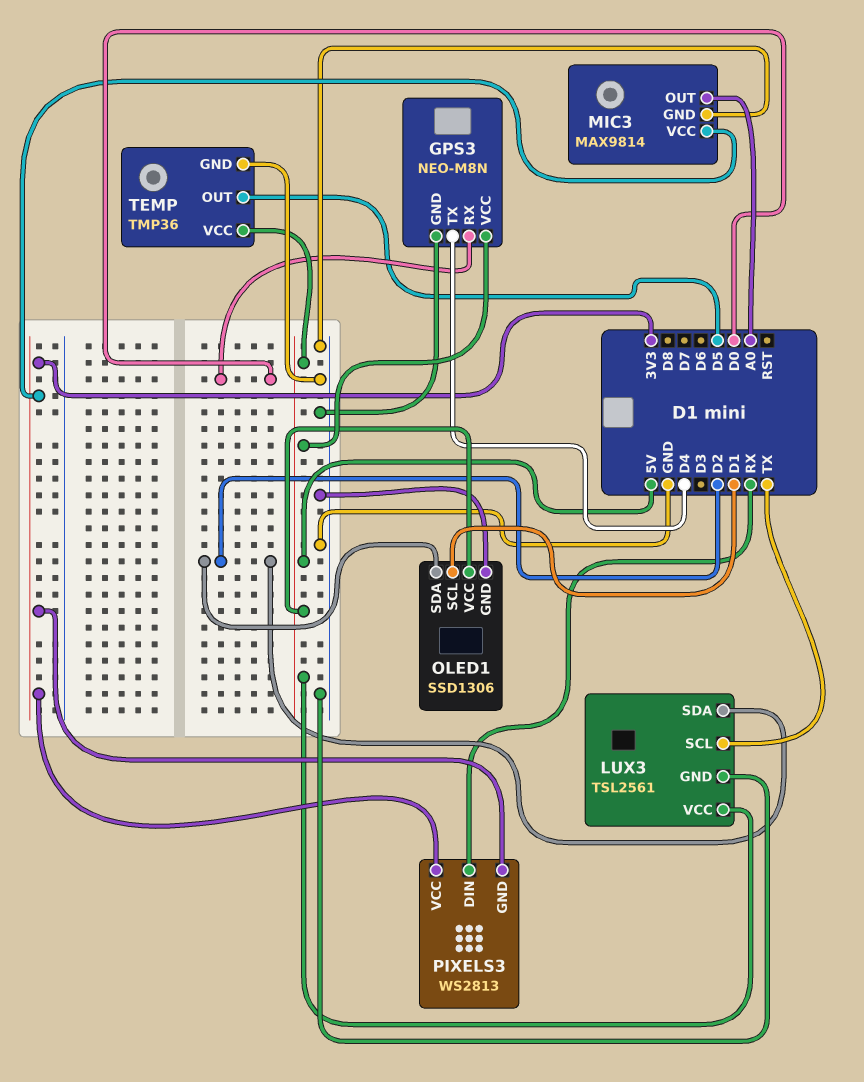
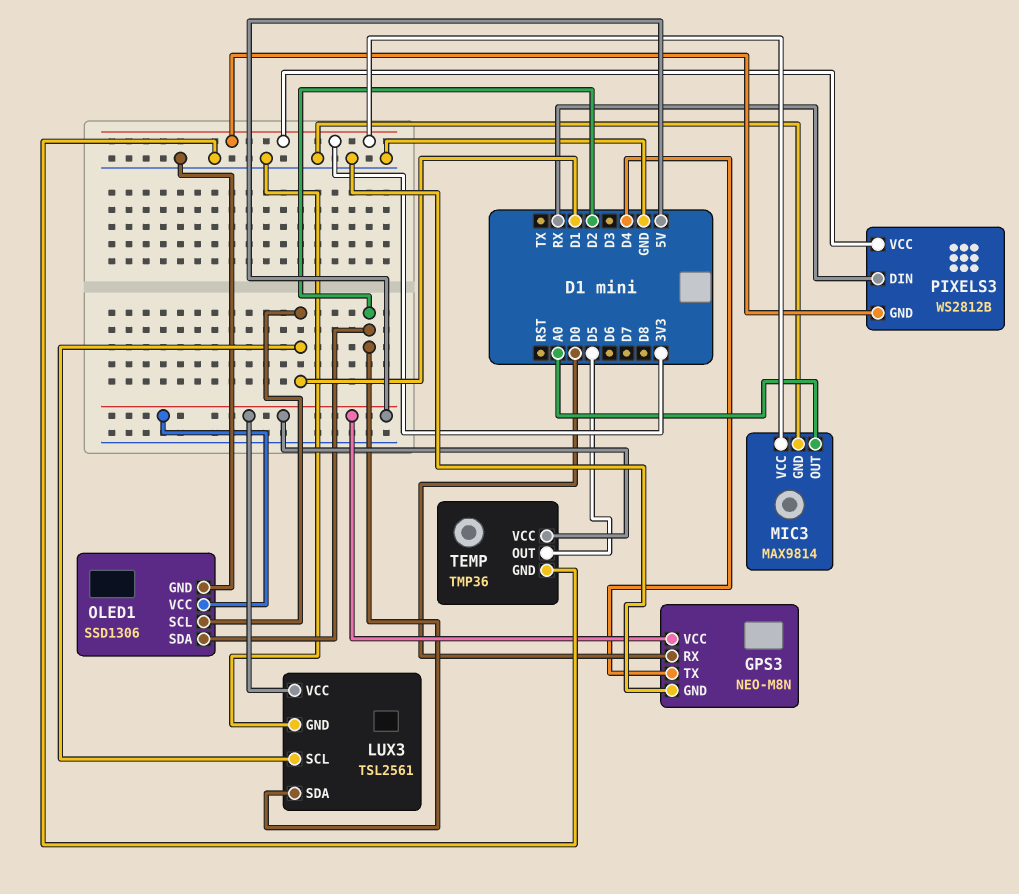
LUX3 pin SCL: TX -> D1
PIXELS3: WS2813 -> WS2812B

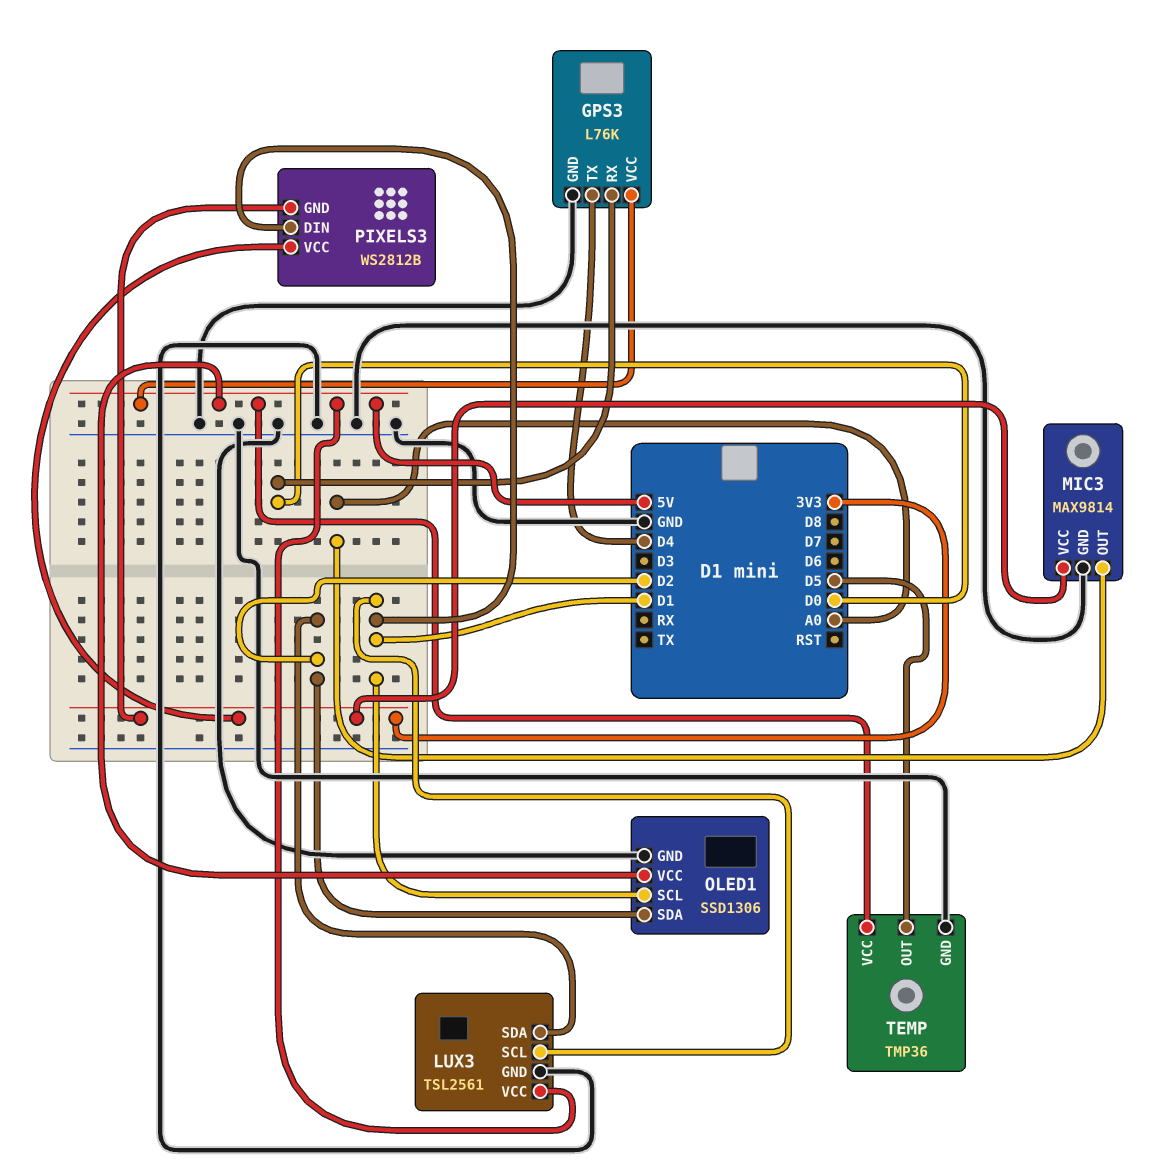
GPS3: NEO-M8N -> L76K
PIXELS3 pin DIN: RX -> D1

